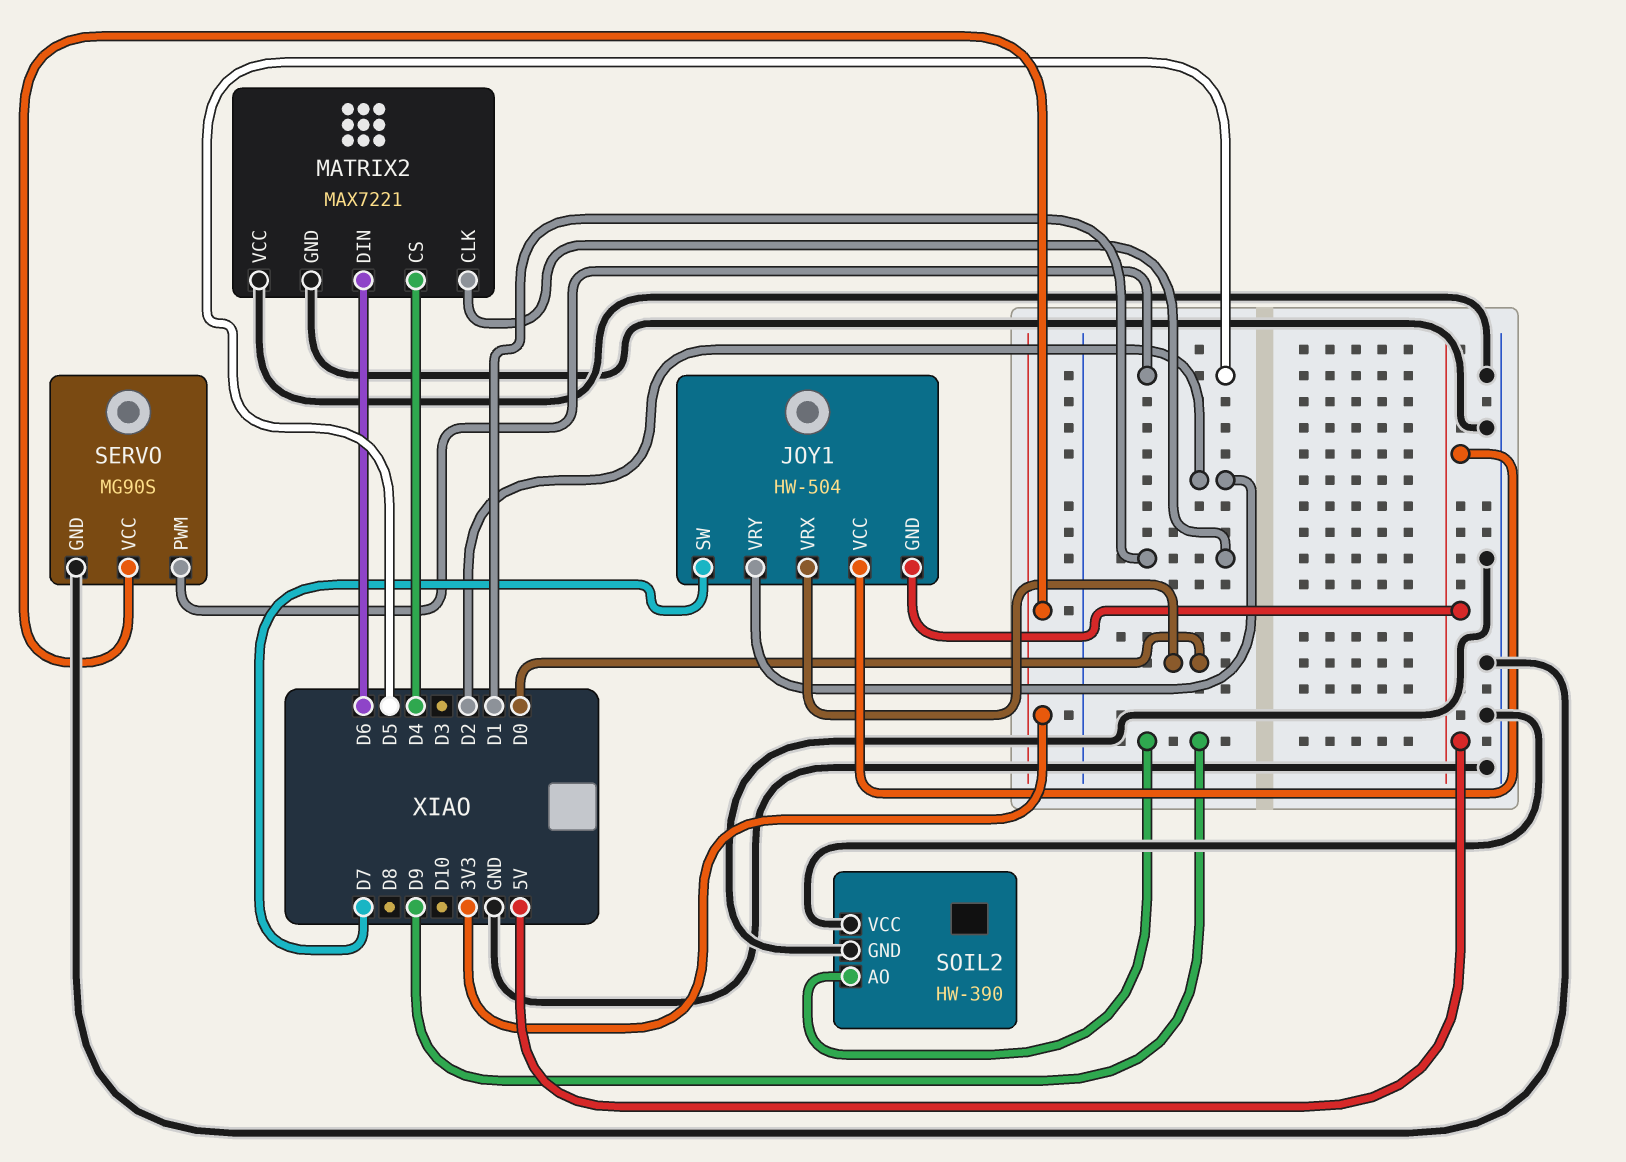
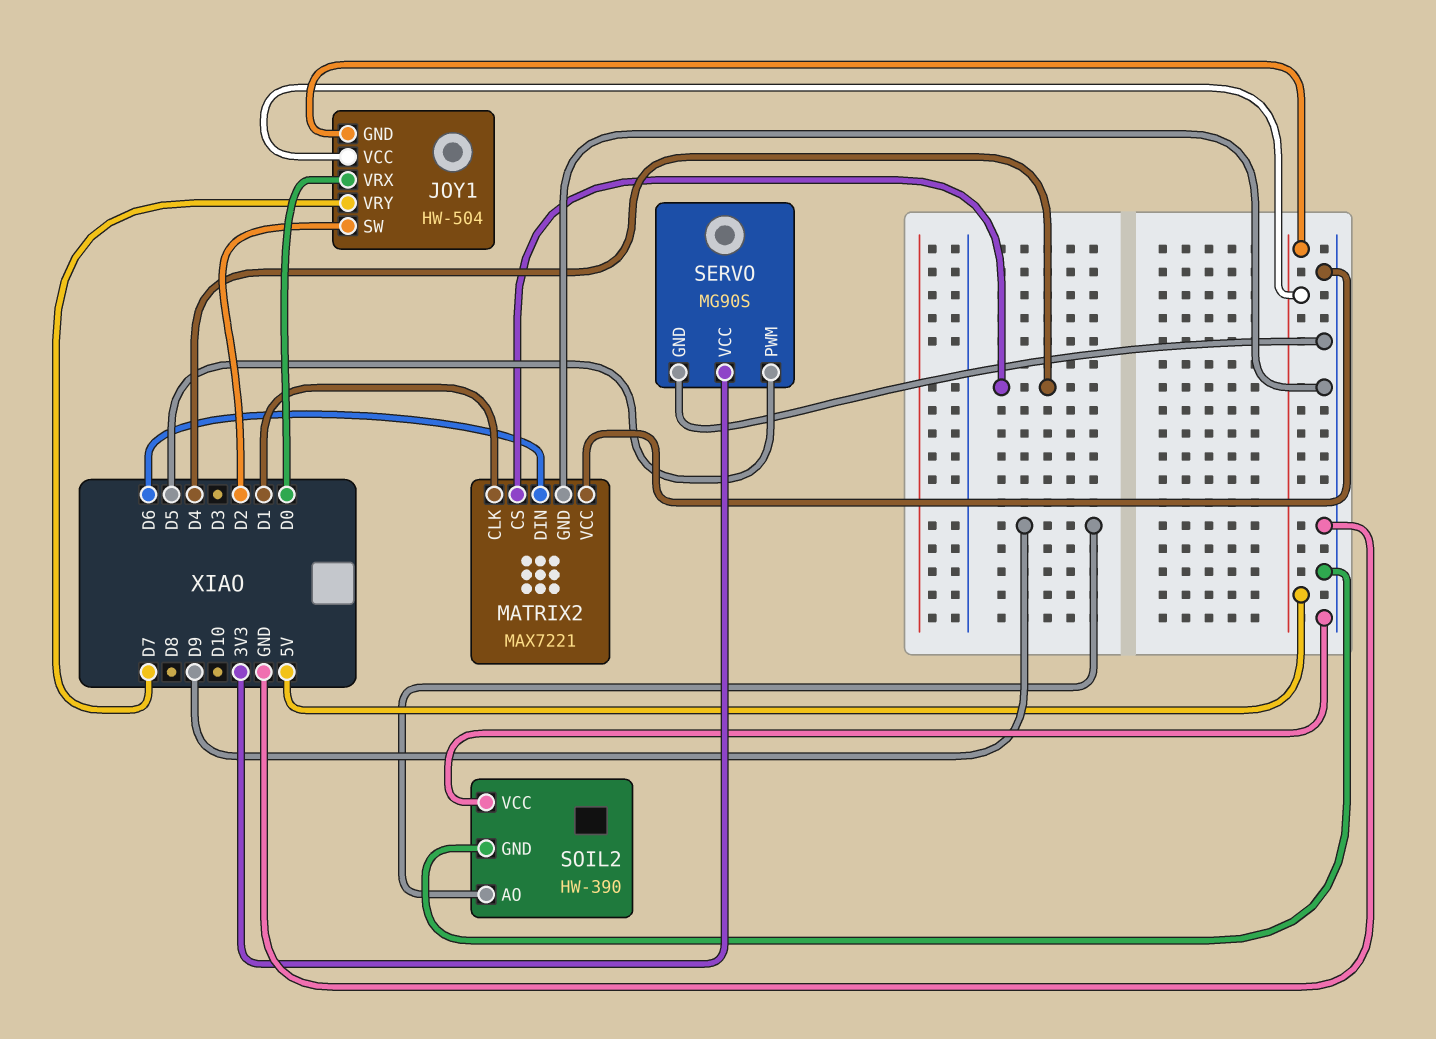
JOY1 pin SW: D7 -> D2
JOY1 pin VRY: D2 -> D7

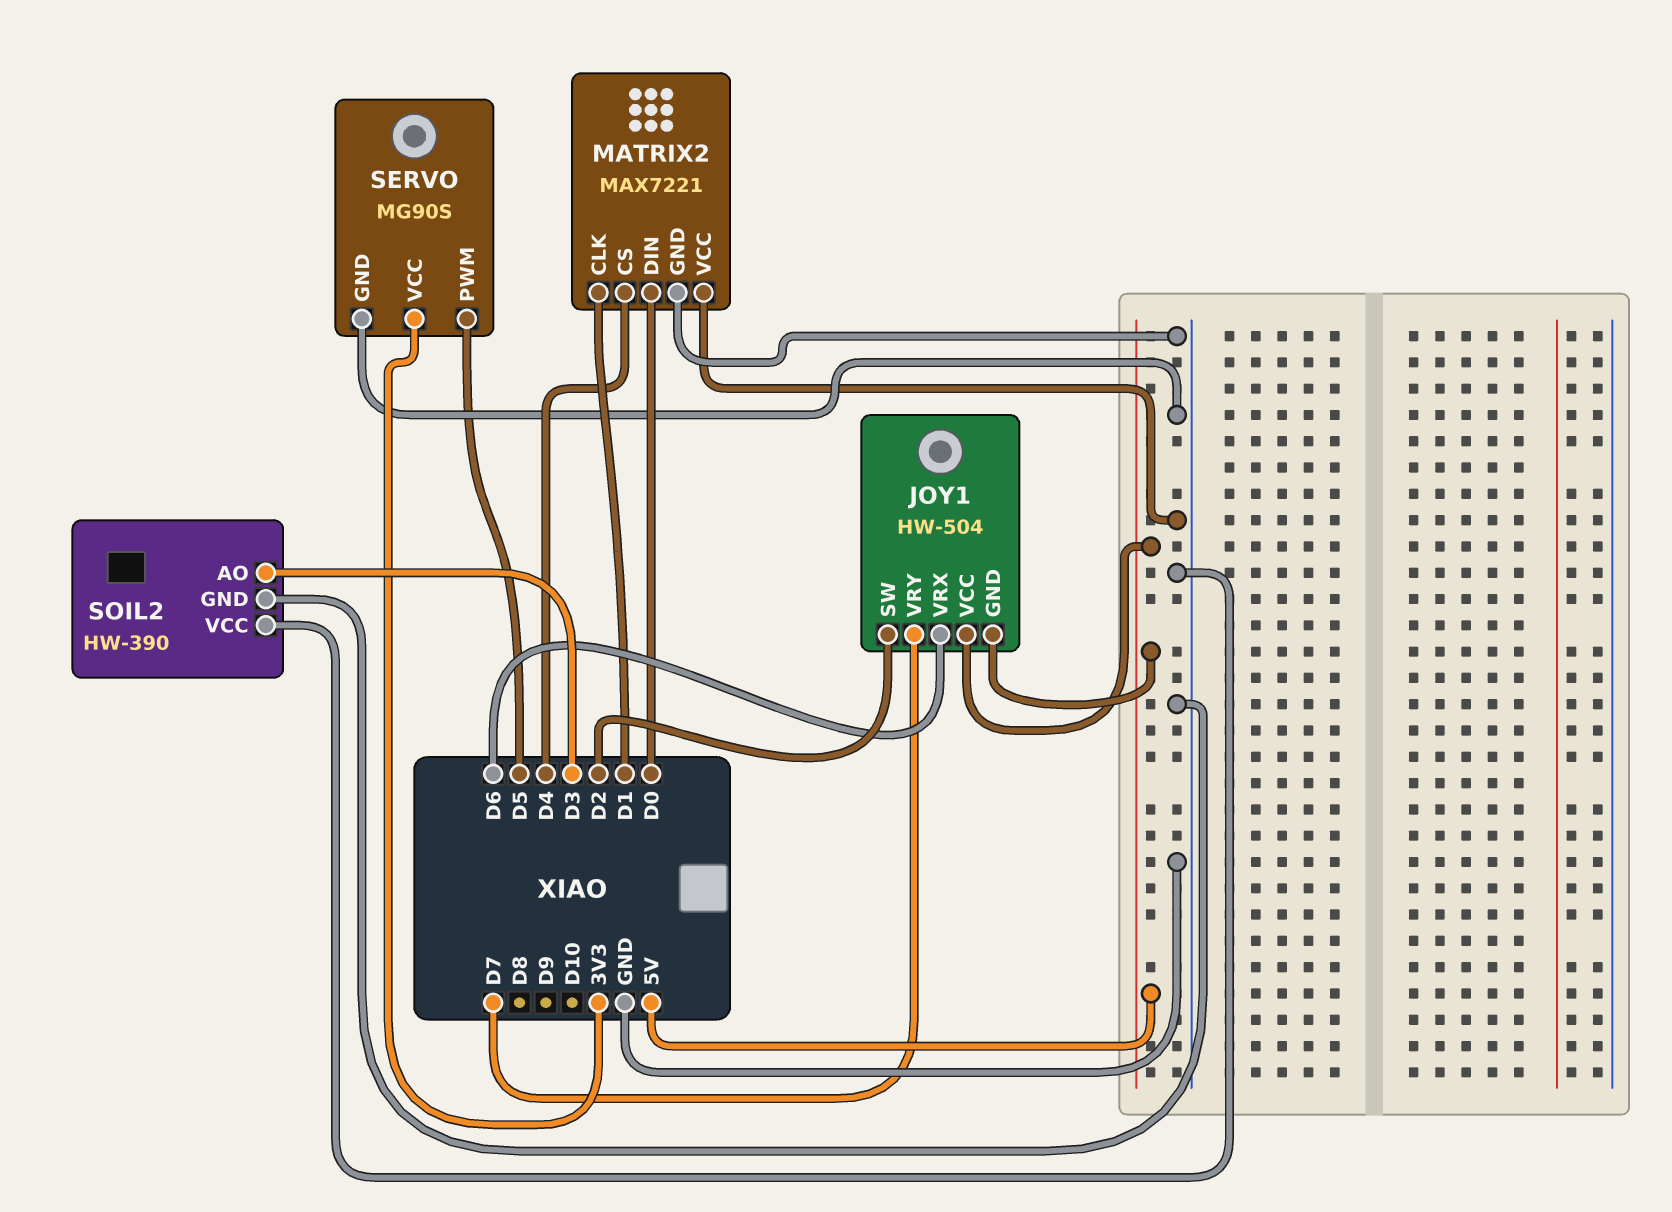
JOY1 pin VRX: D0 -> D6
MATRIX2 pin DIN: D6 -> D0
SOIL2 pin AO: D9 -> D3

